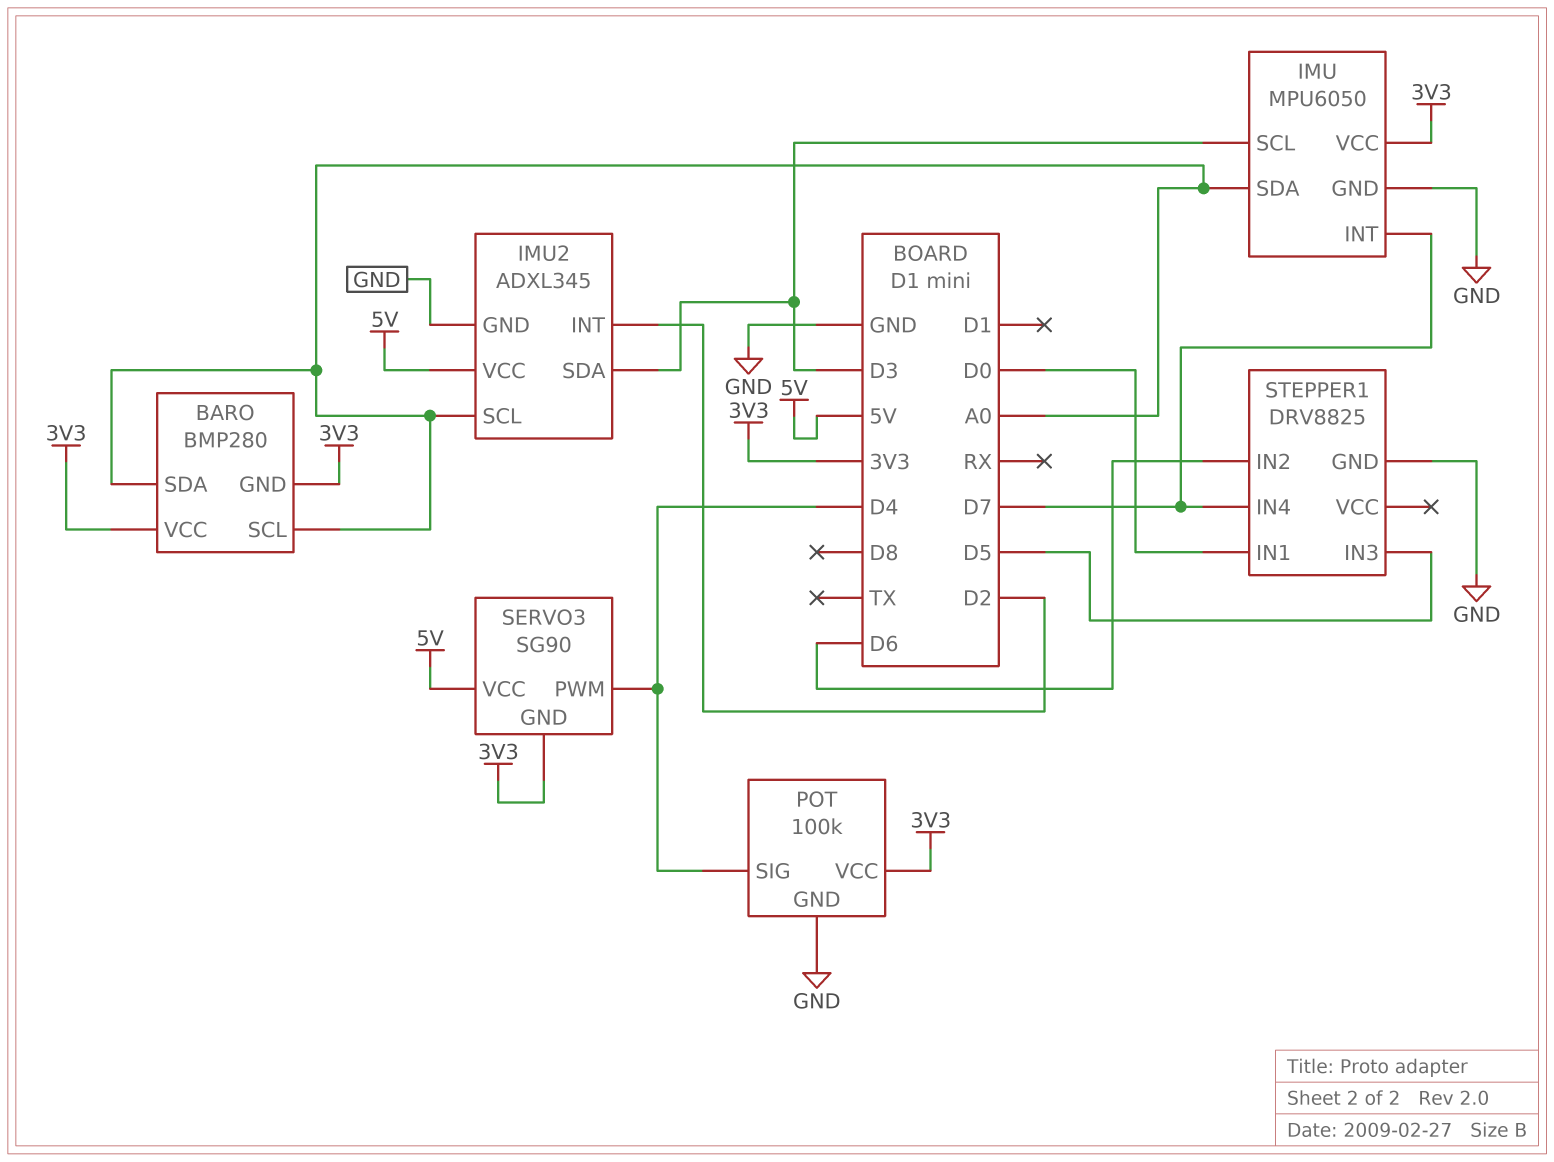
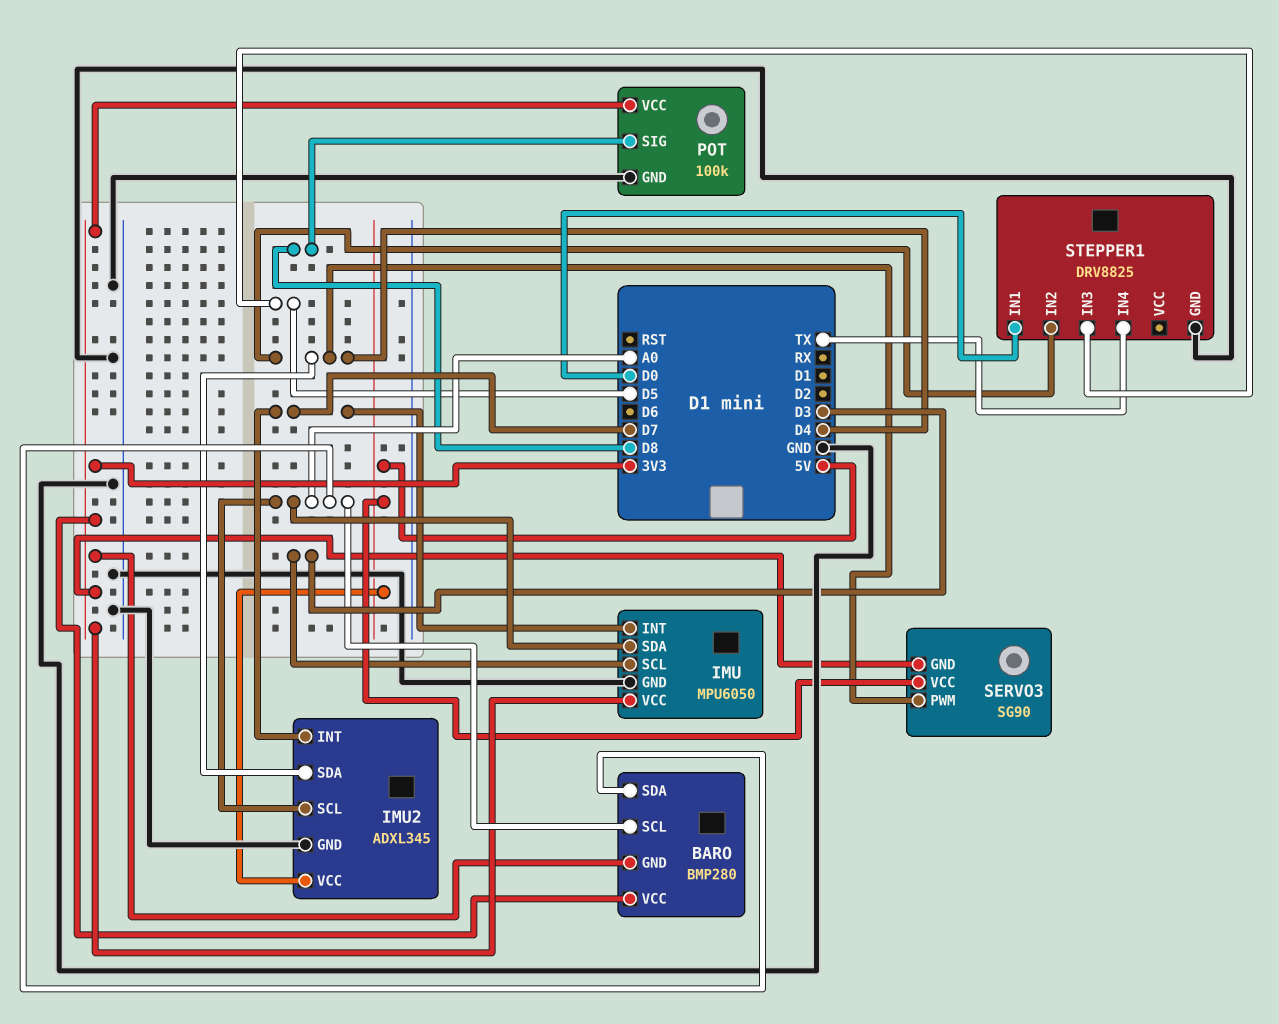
IMU2 pin INT: D2 -> D7
IMU2 pin SDA: D3 -> D4
POT pin SIG: D4 -> D8
STEPPER1 pin IN2: D6 -> D4
STEPPER1 pin IN4: D7 -> TX

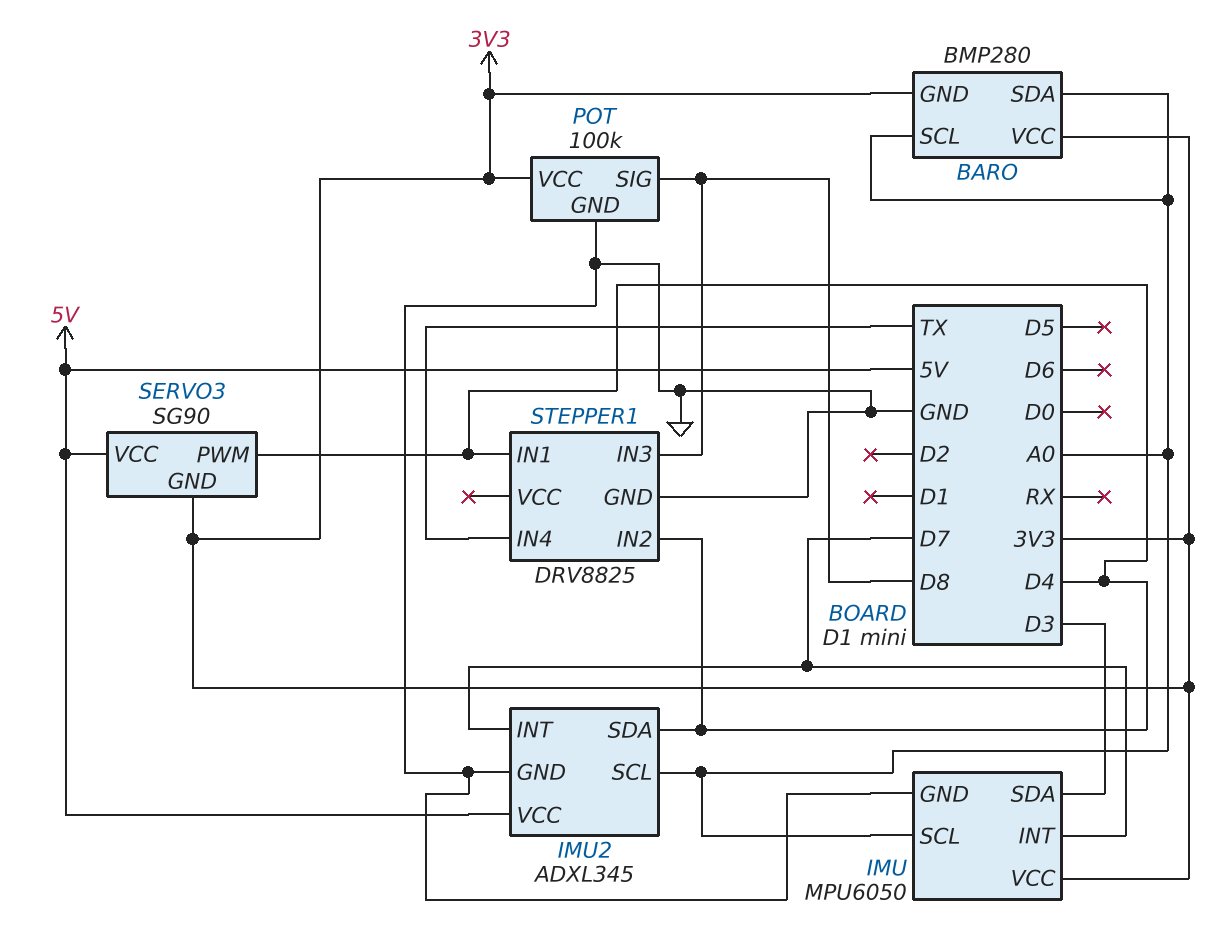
IMU pin SCL: D3 -> A0
IMU pin SDA: A0 -> D3
STEPPER1 pin IN1: D0 -> D4
STEPPER1 pin IN3: D5 -> D8

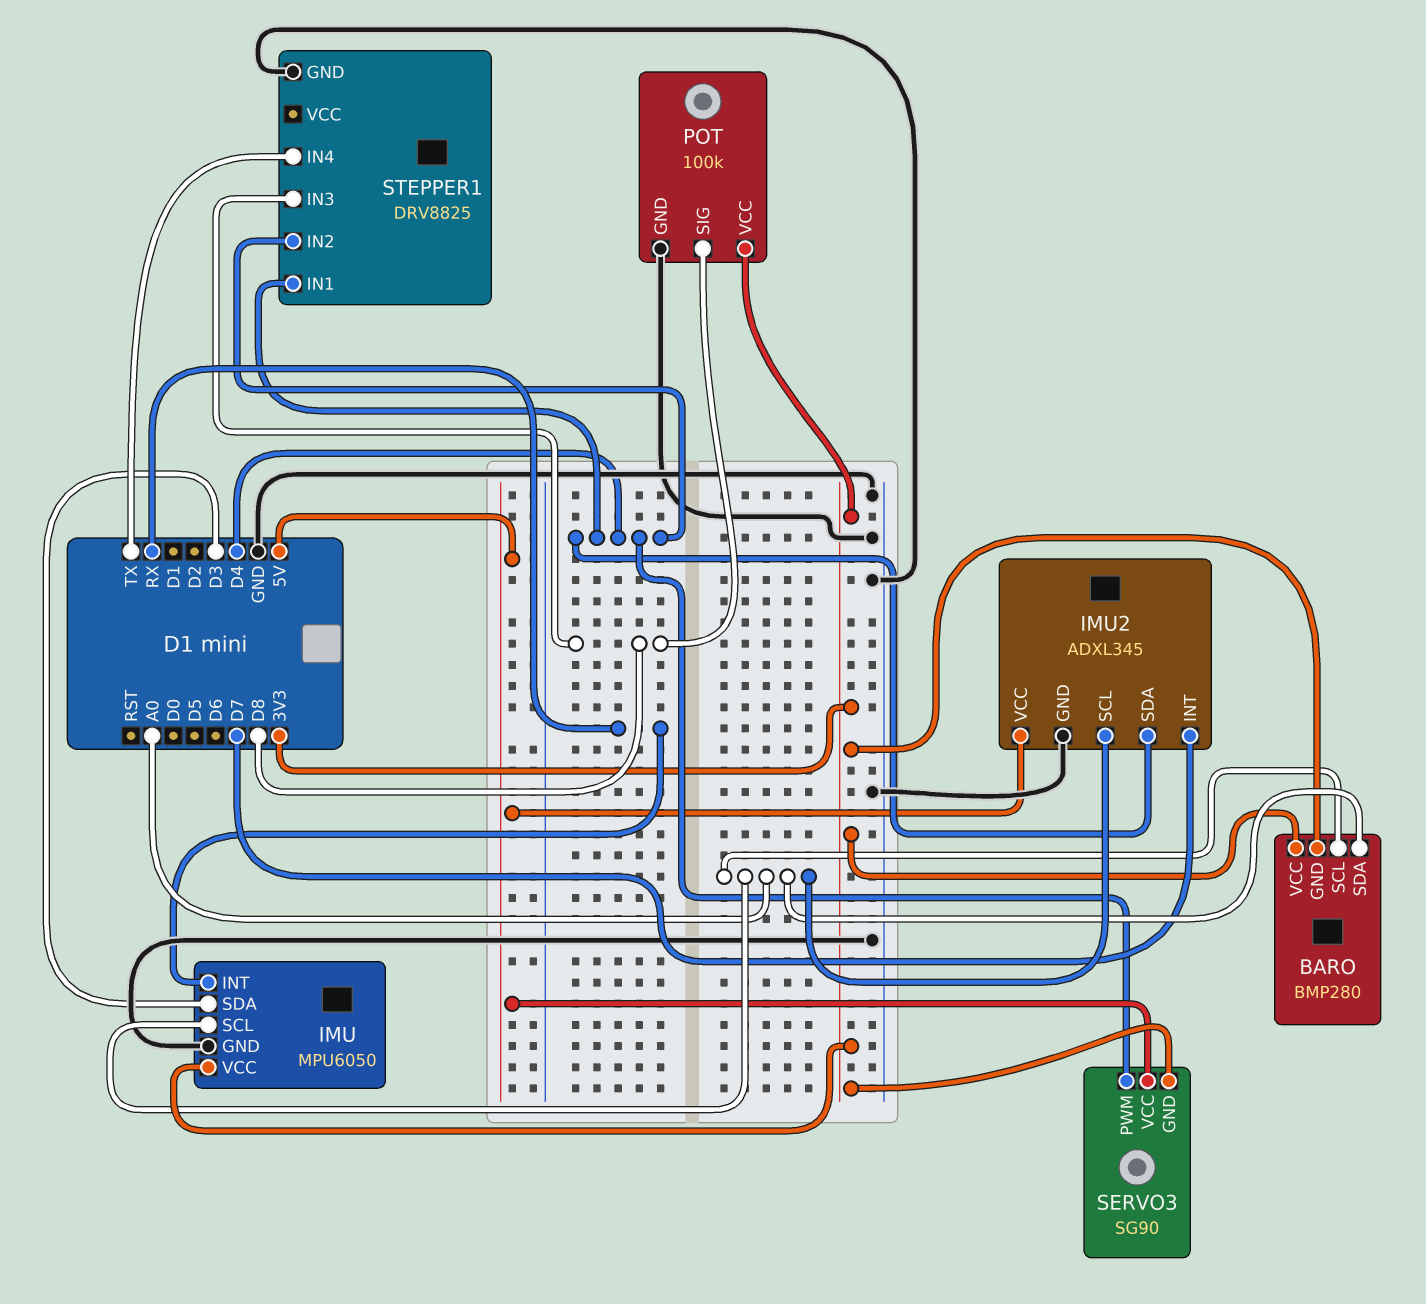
IMU pin INT: D7 -> RX

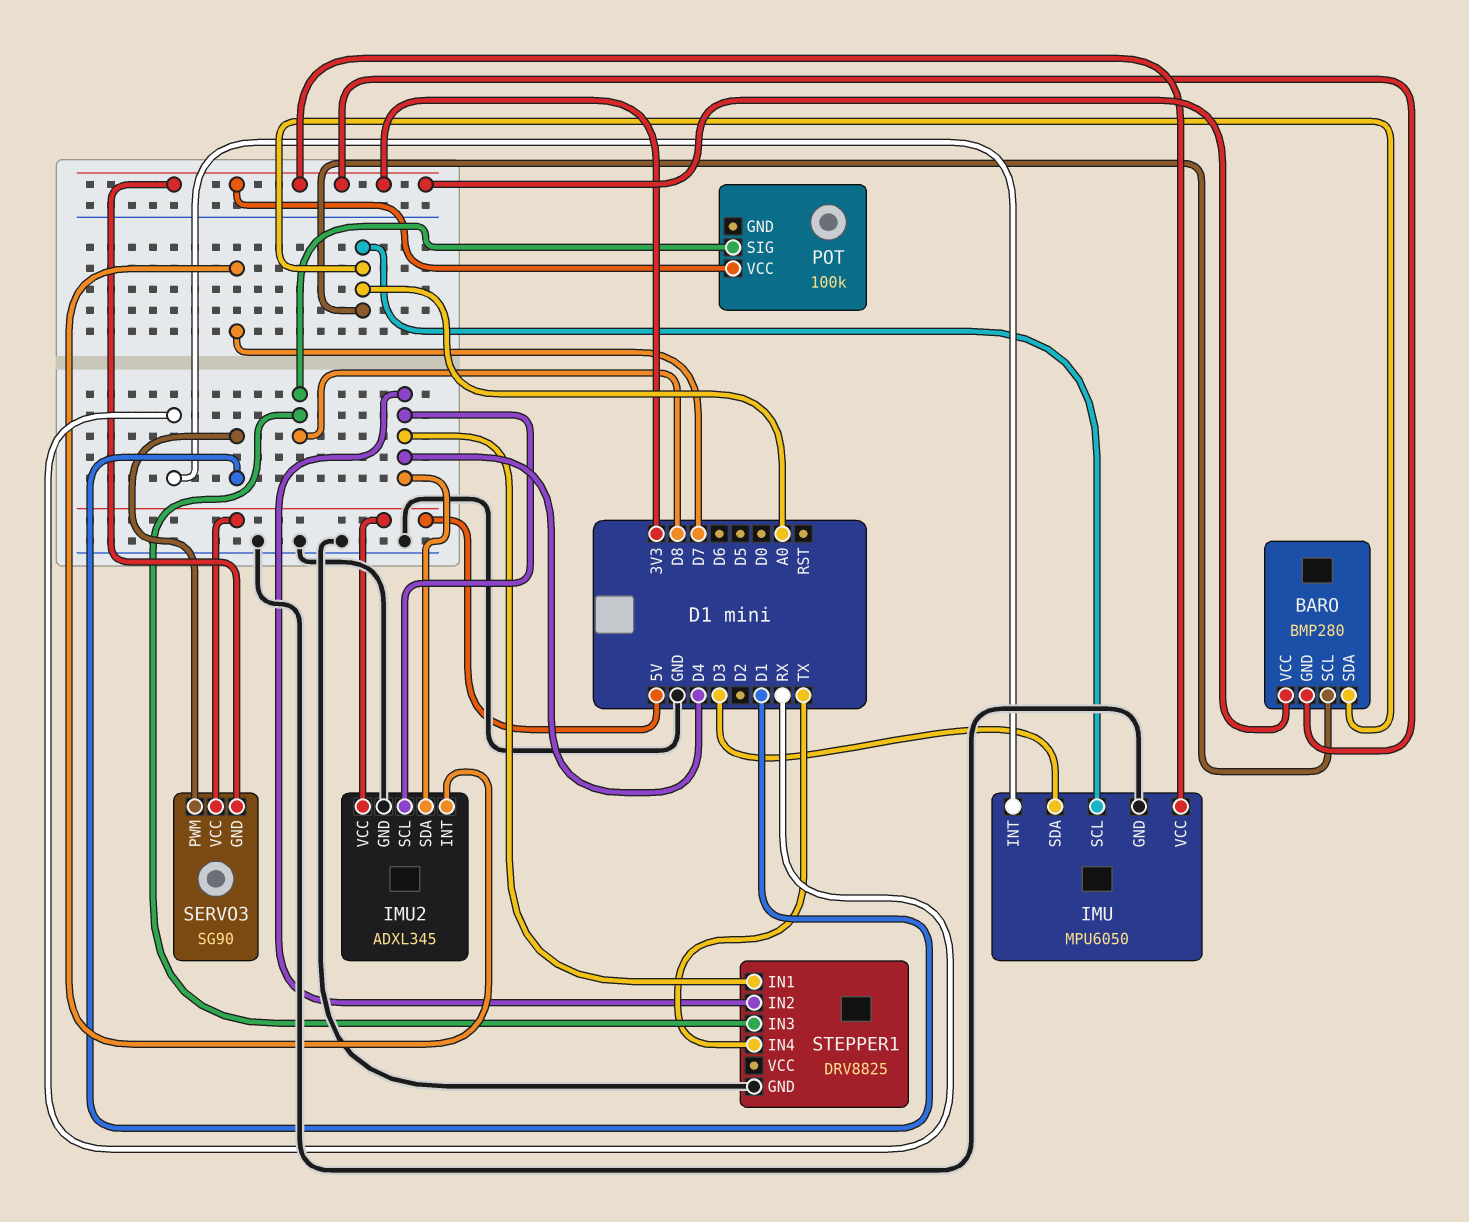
IMU2 pin SCL: A0 -> D4
POT pin GND: GND -> none
SERVO3 pin PWM: D4 -> D1

